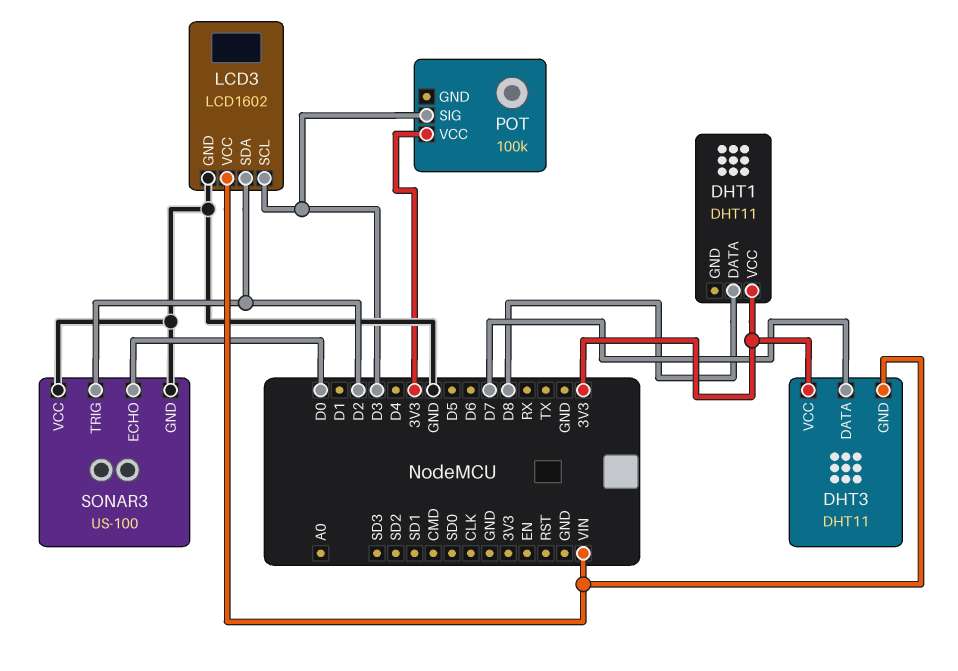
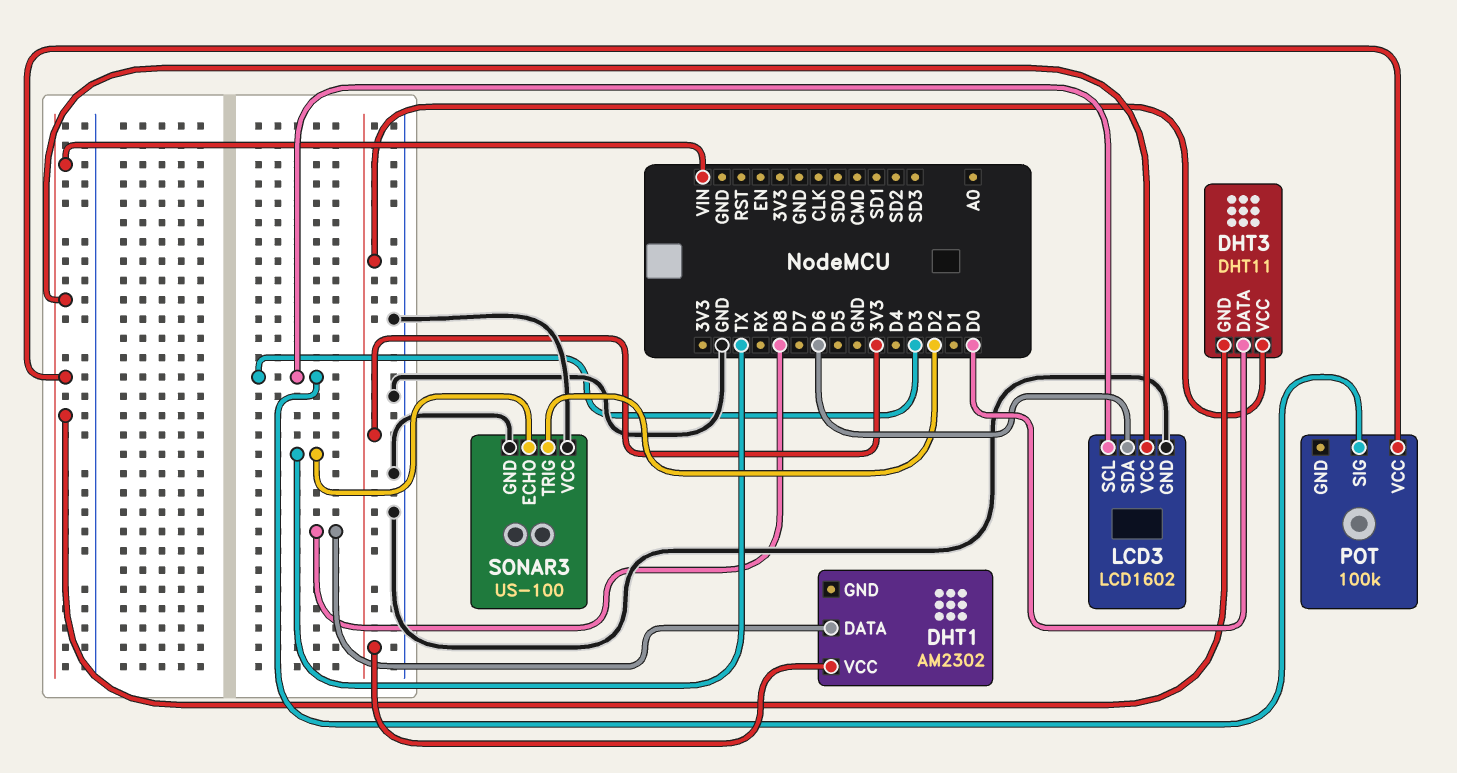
DHT1: DHT11 -> AM2302
DHT3 pin DATA: D7 -> D0
LCD3 pin SDA: D2 -> D6
POT pin VCC: 3V3 -> VIN
SONAR3 pin ECHO: D0 -> TX

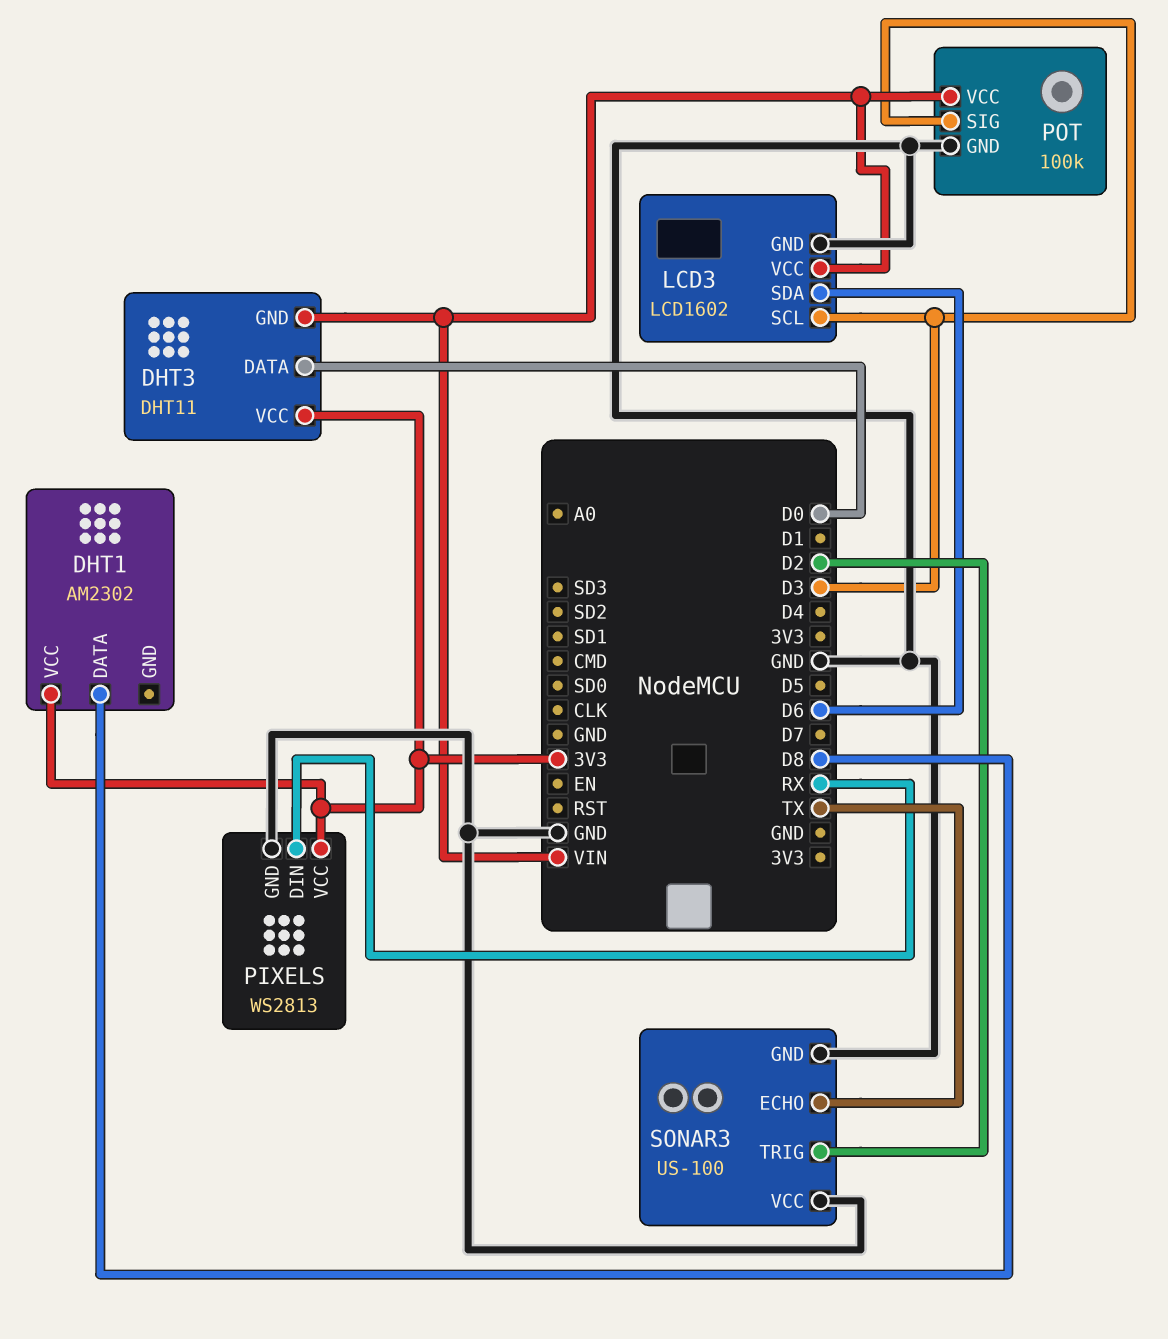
PIXELS: none -> WS2813
PIXELS pin DIN: none -> RX
PIXELS pin GND: none -> GND
PIXELS pin VCC: none -> 3V3
POT pin GND: none -> GND

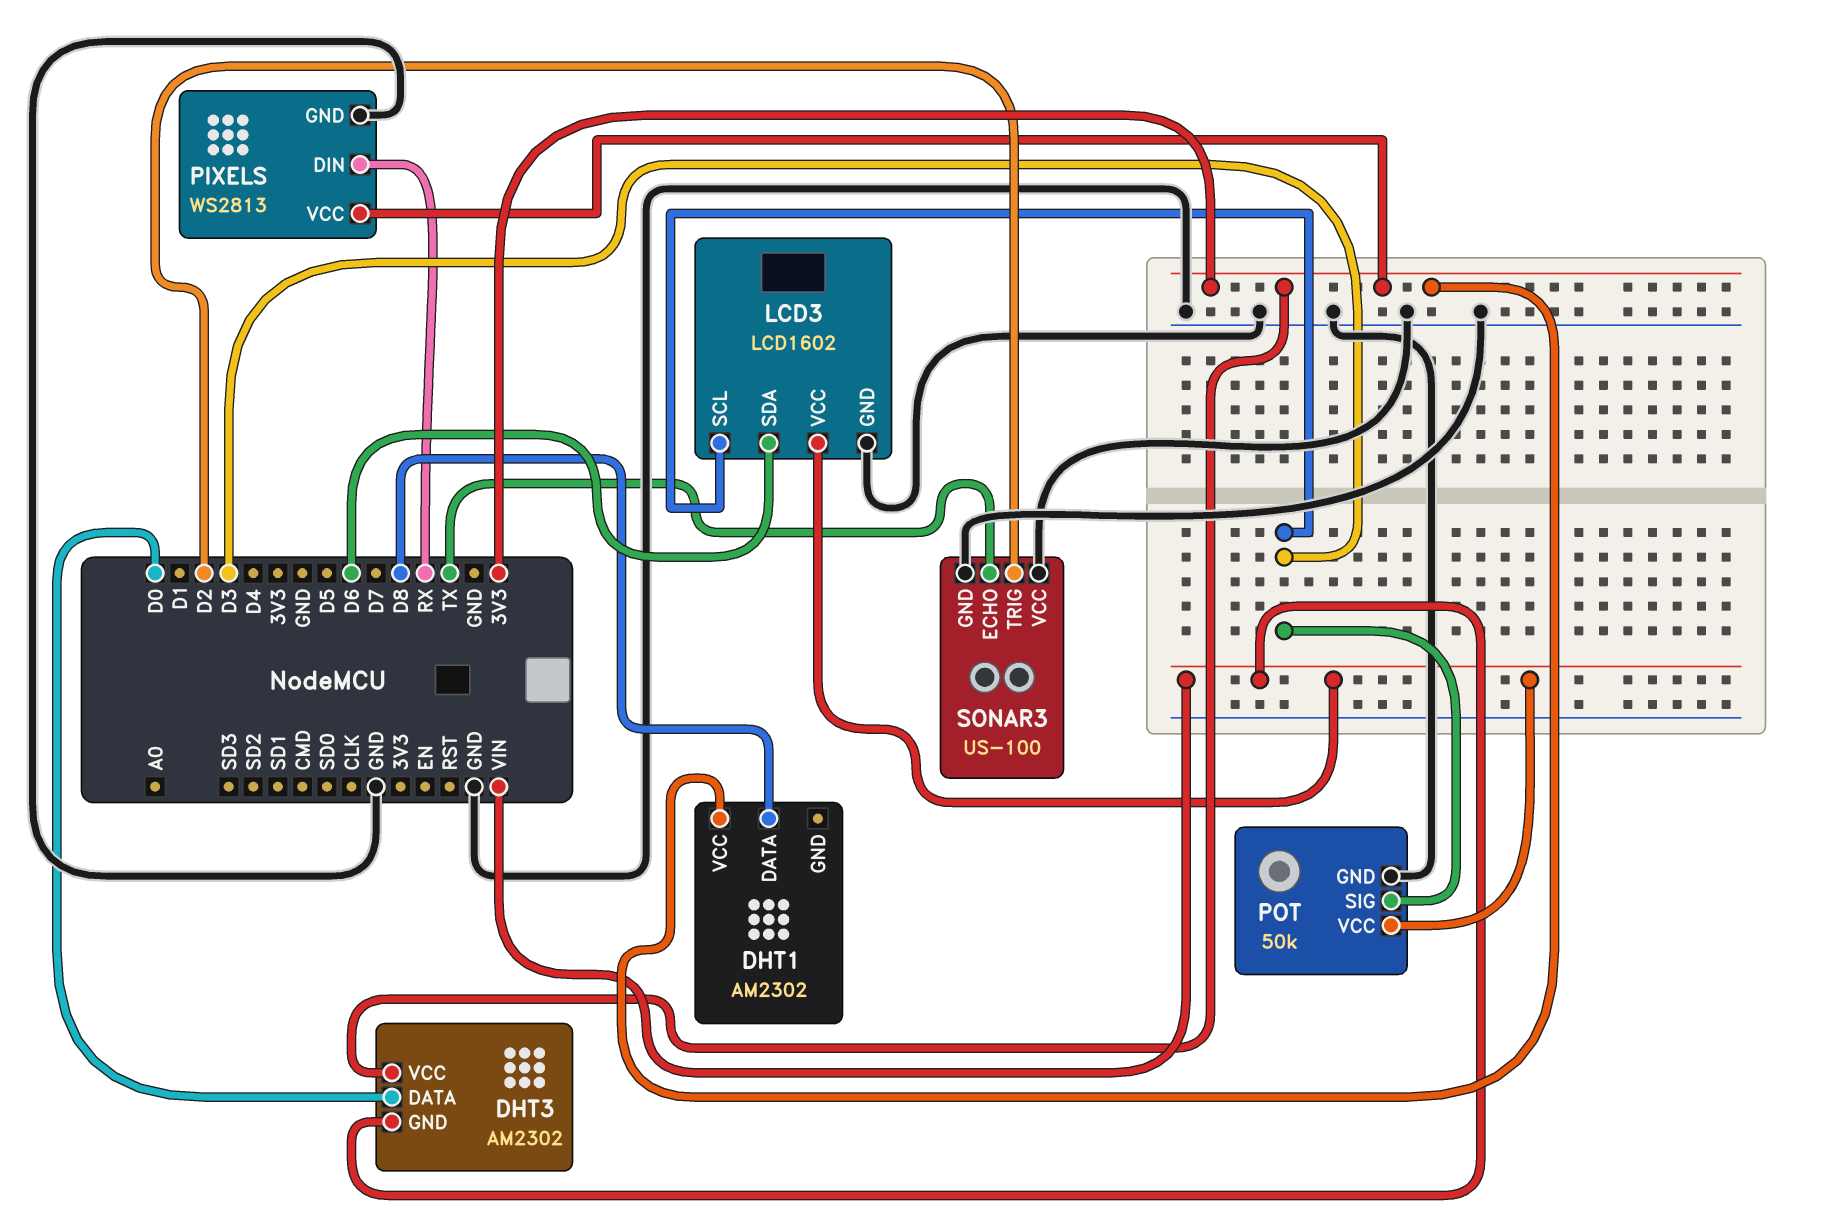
DHT3: DHT11 -> AM2302
POT: 100k -> 50k

